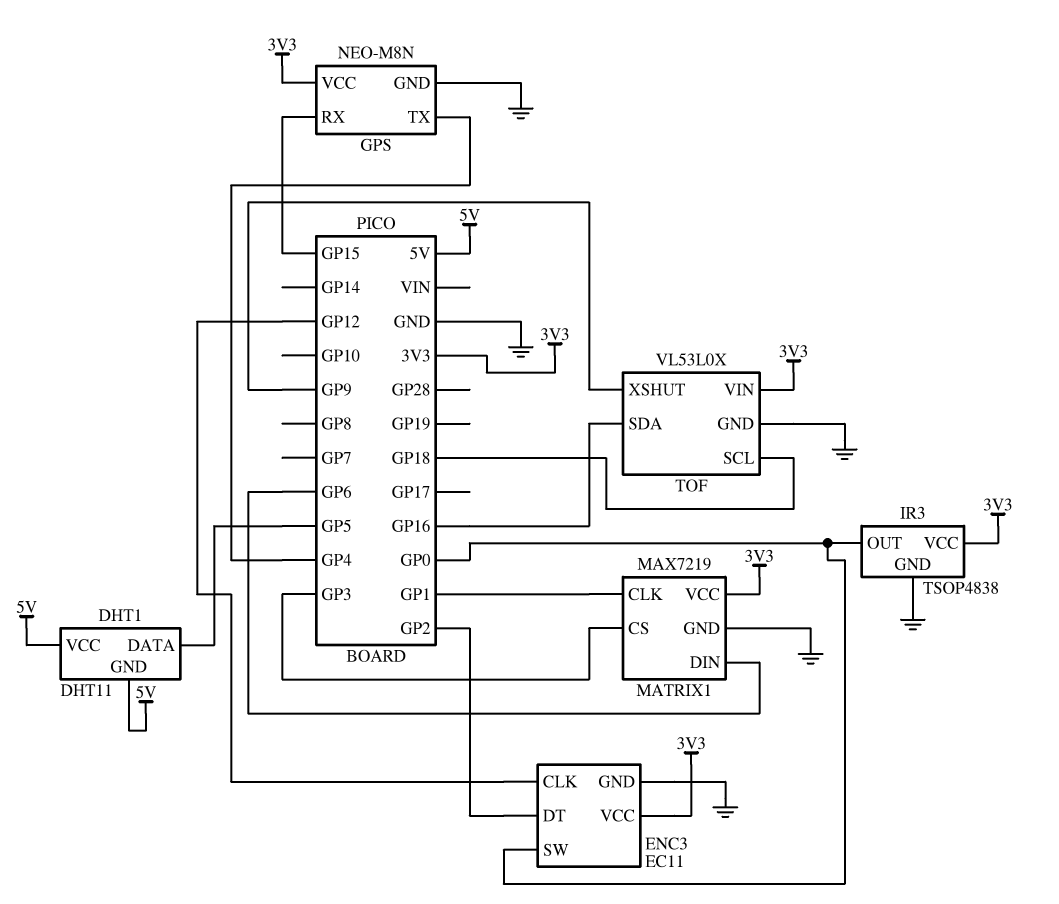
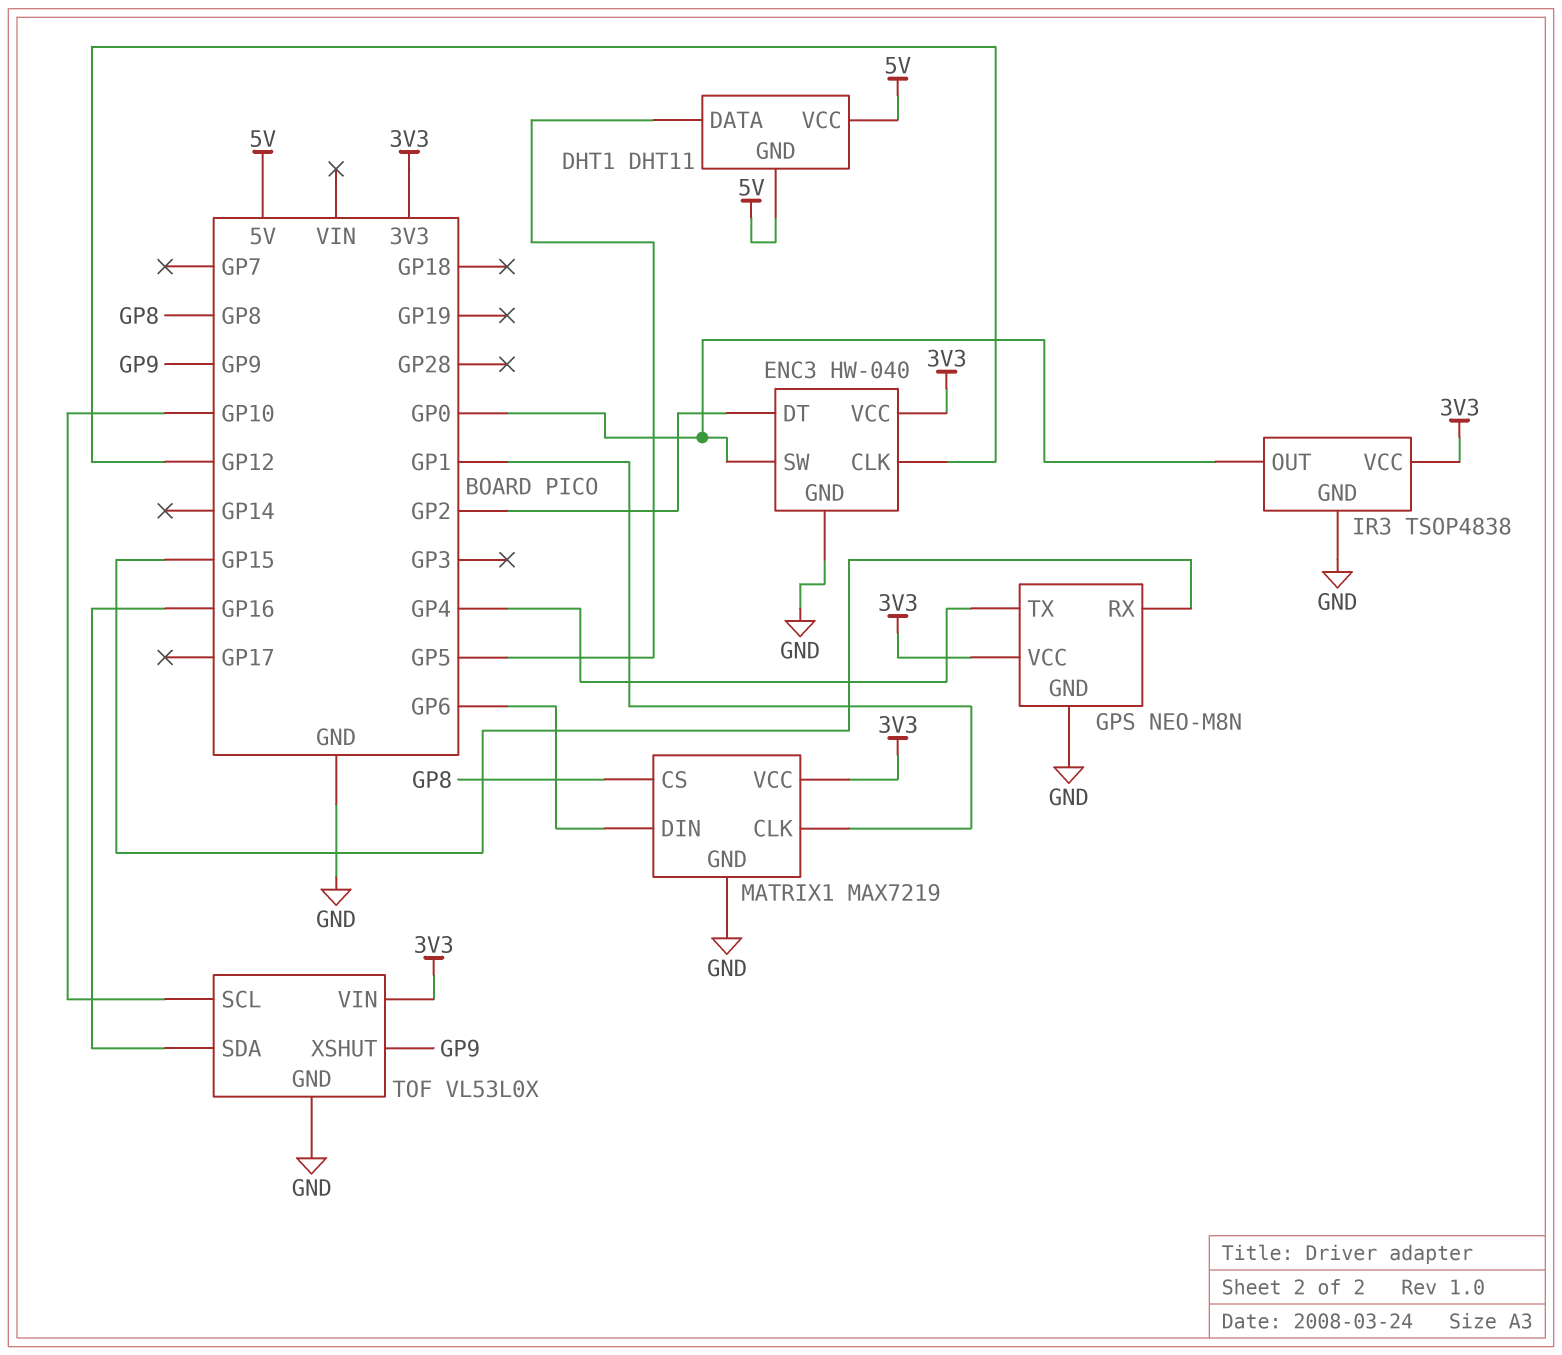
ENC3: EC11 -> HW-040
MATRIX1 pin CS: GP3 -> GP8
TOF pin SCL: GP18 -> GP10

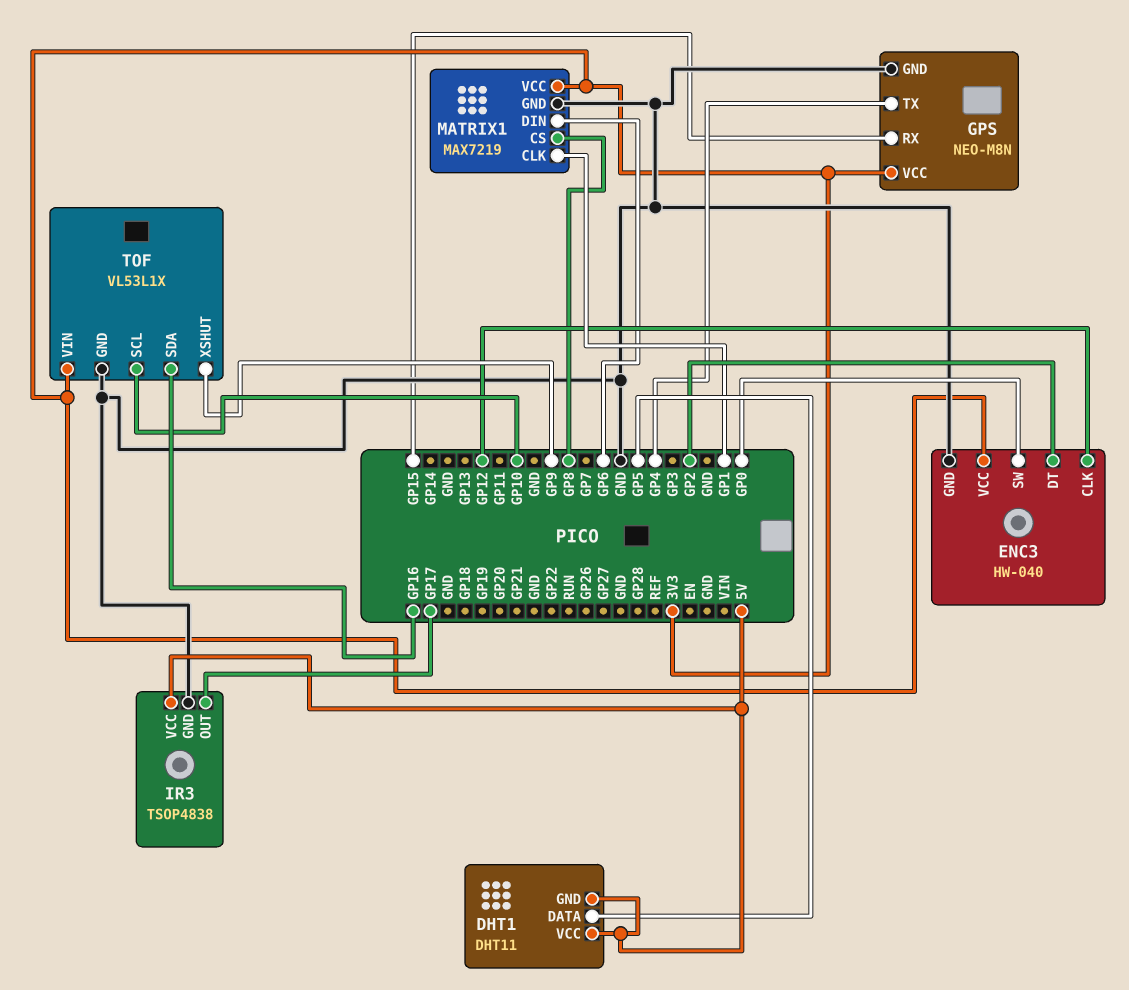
IR3 pin OUT: GP0 -> GP17
IR3 pin VCC: 3V3 -> 5V
TOF: VL53L0X -> VL53L1X

